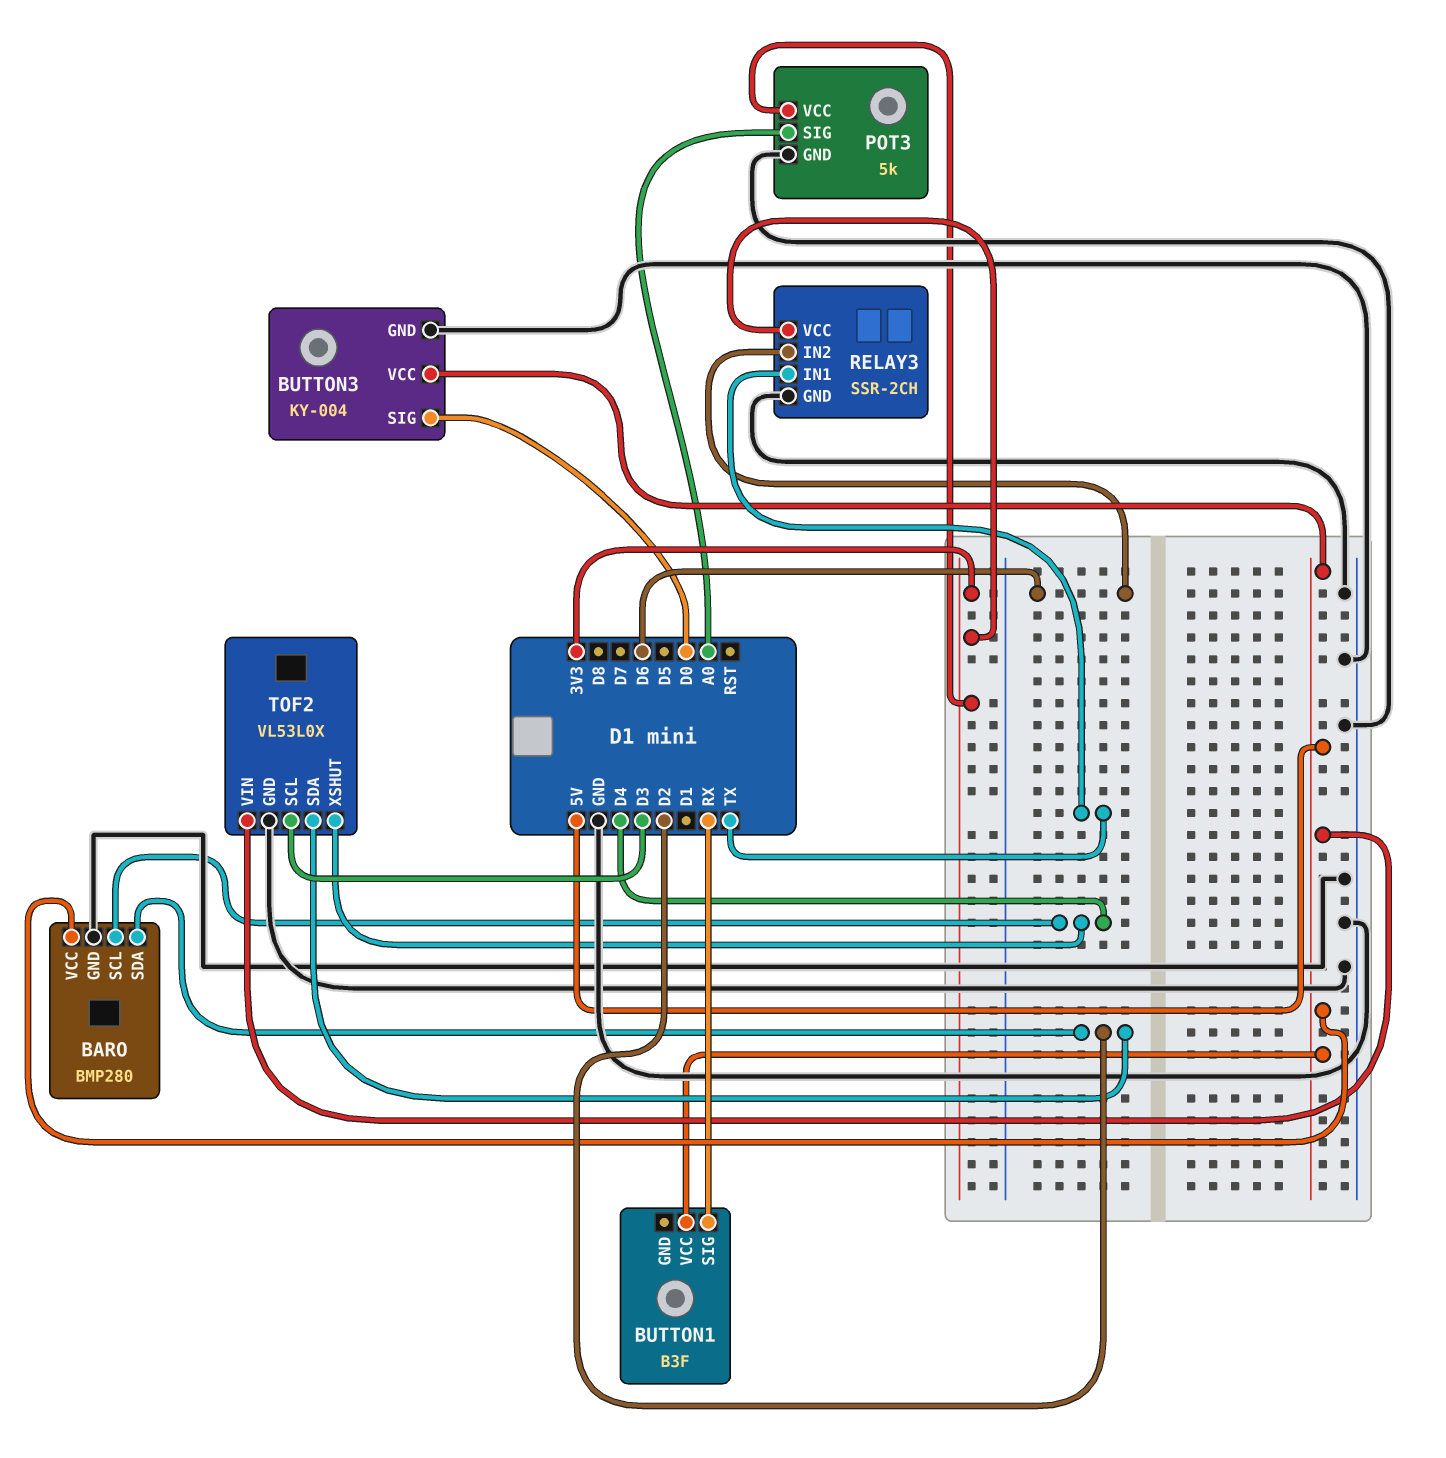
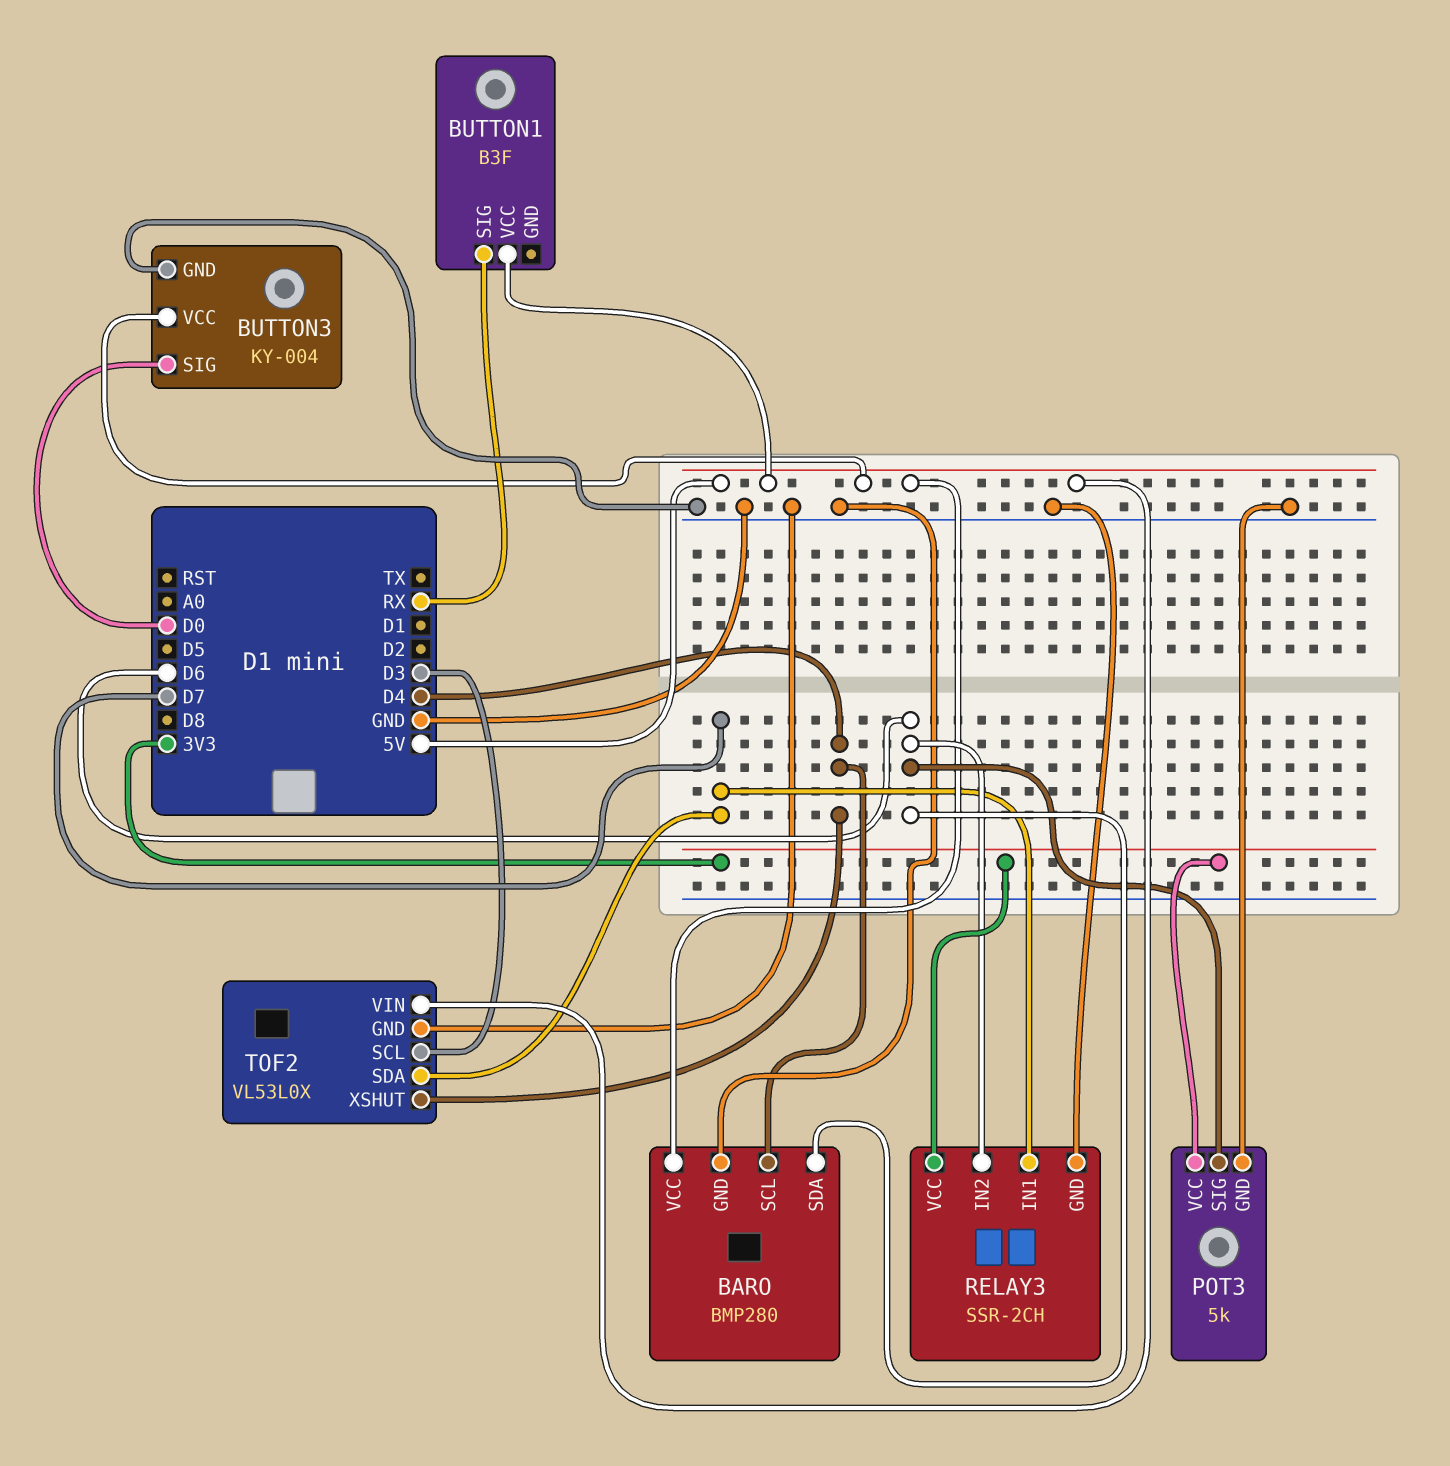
BARO pin SDA: D2 -> D6
POT3 pin SIG: A0 -> D6
RELAY3 pin IN1: TX -> D7
TOF2 pin SDA: D2 -> D7

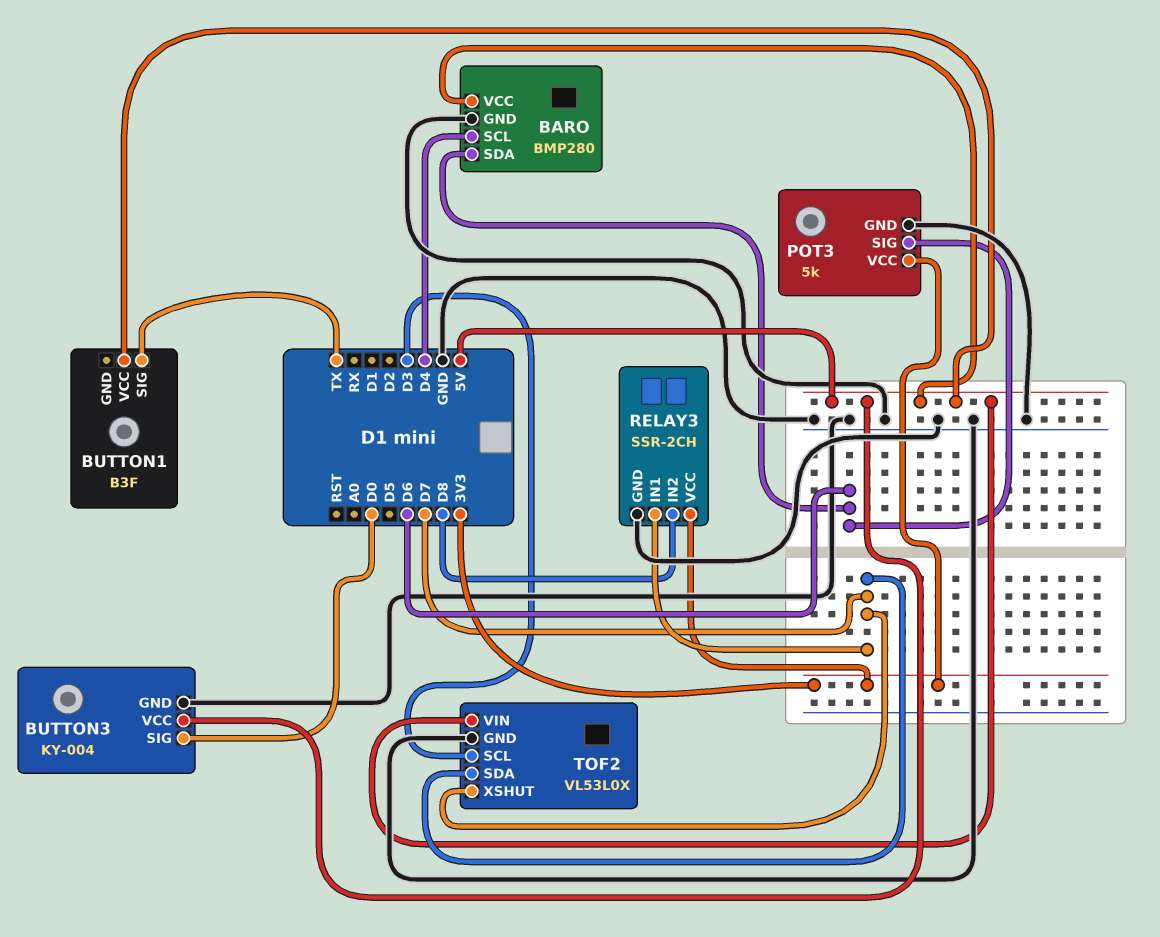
BUTTON1 pin SIG: RX -> TX
RELAY3 pin IN2: D6 -> D8
TOF2 pin XSHUT: D4 -> D7

